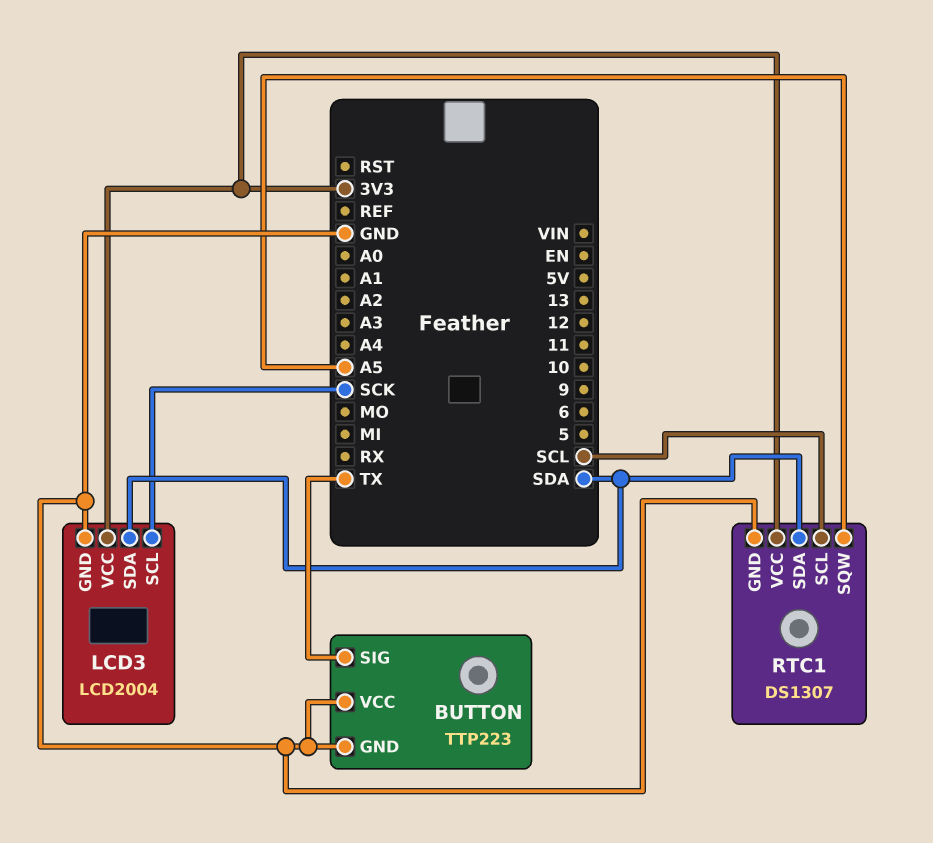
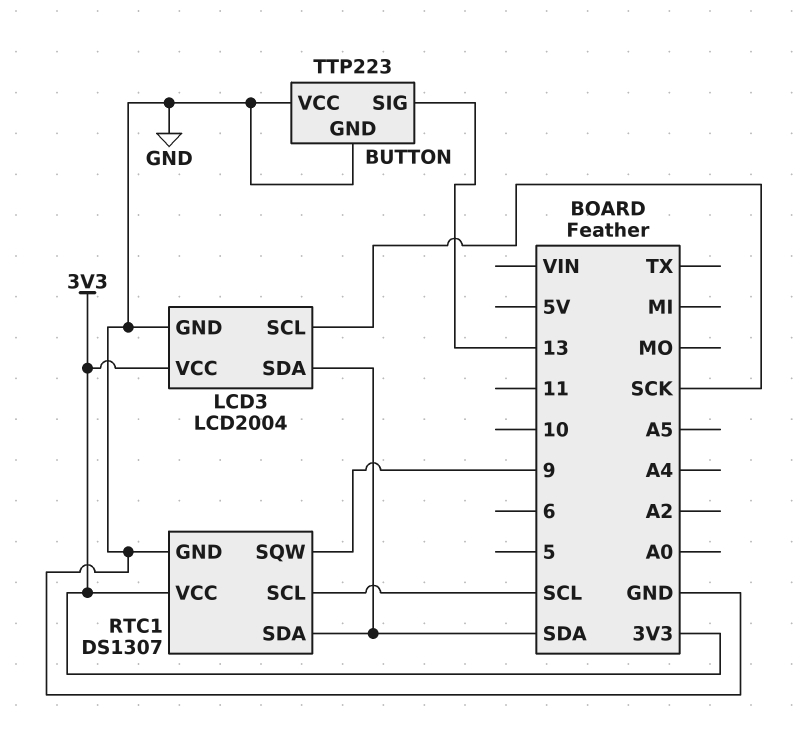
BUTTON pin SIG: TX -> 13
RTC1 pin SQW: A5 -> 9

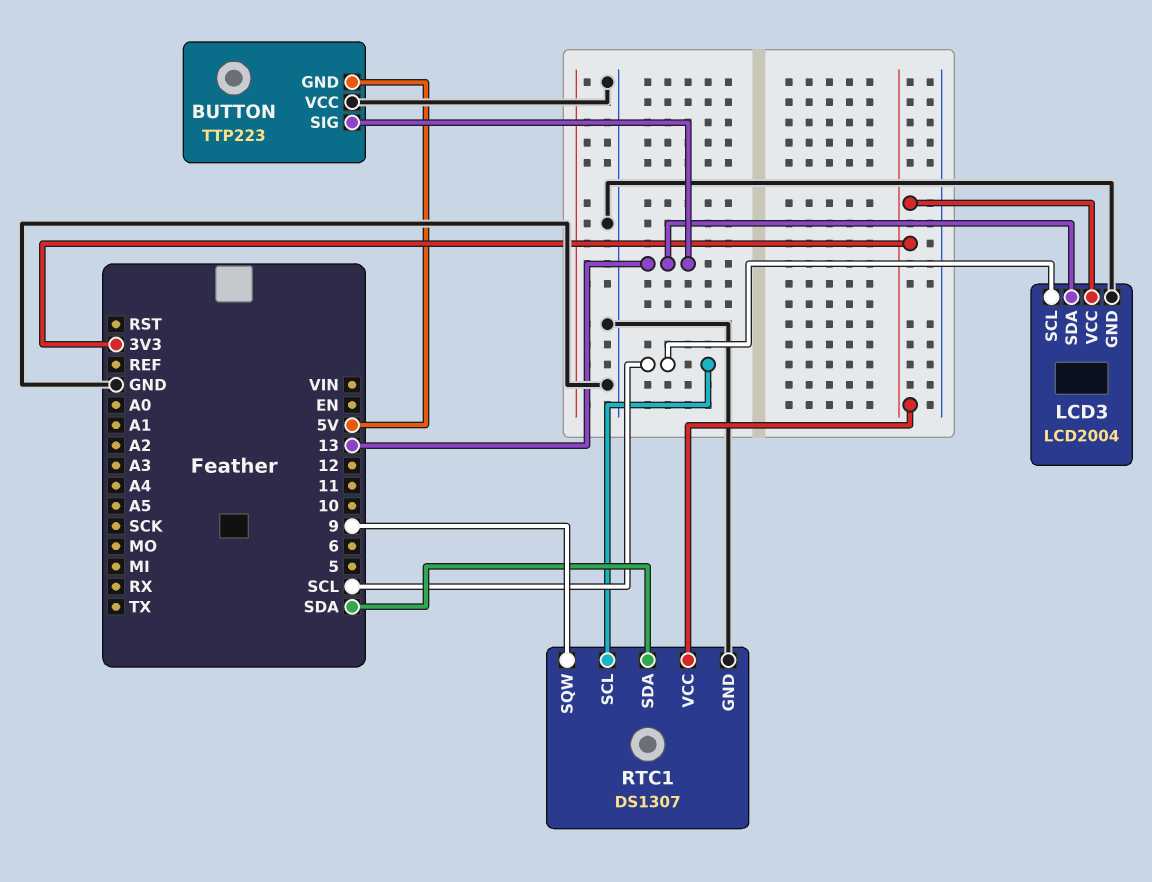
BUTTON pin GND: GND -> 5V
LCD3 pin SCL: SCK -> SCL
LCD3 pin SDA: SDA -> 13

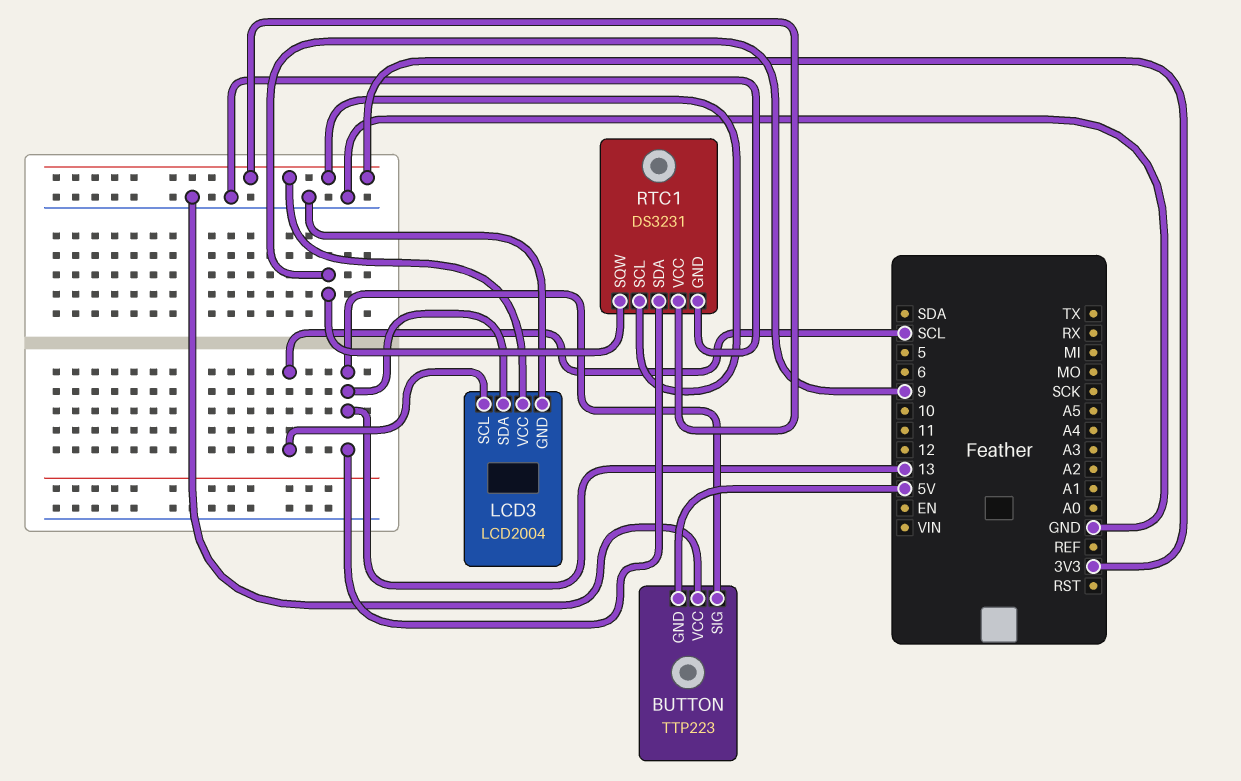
RTC1: DS1307 -> DS3231
RTC1 pin SCL: SCL -> 3V3
RTC1 pin SDA: SDA -> 13

